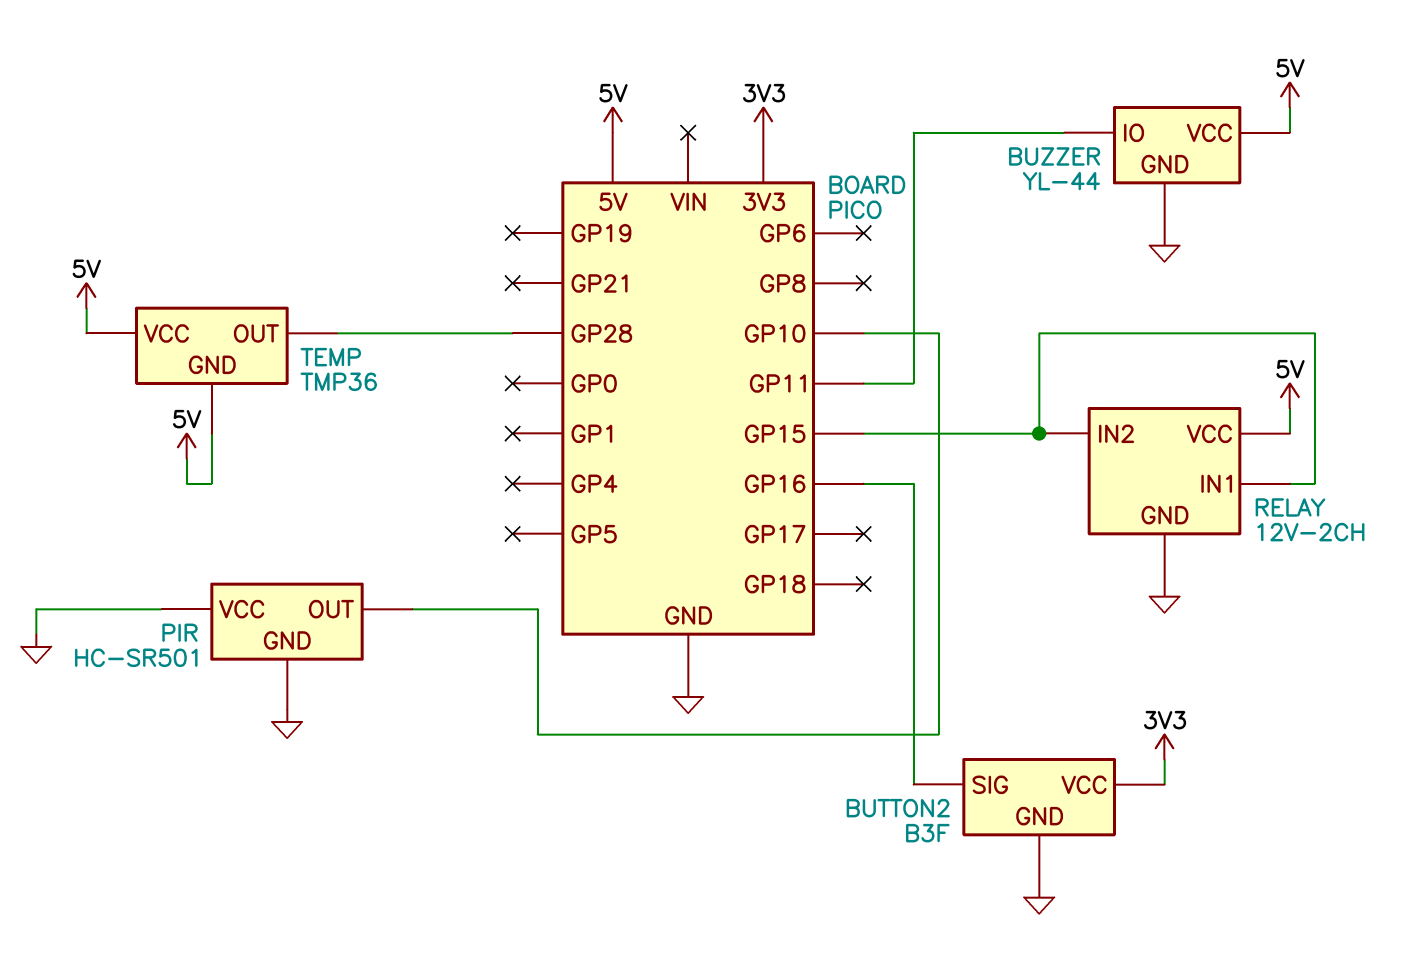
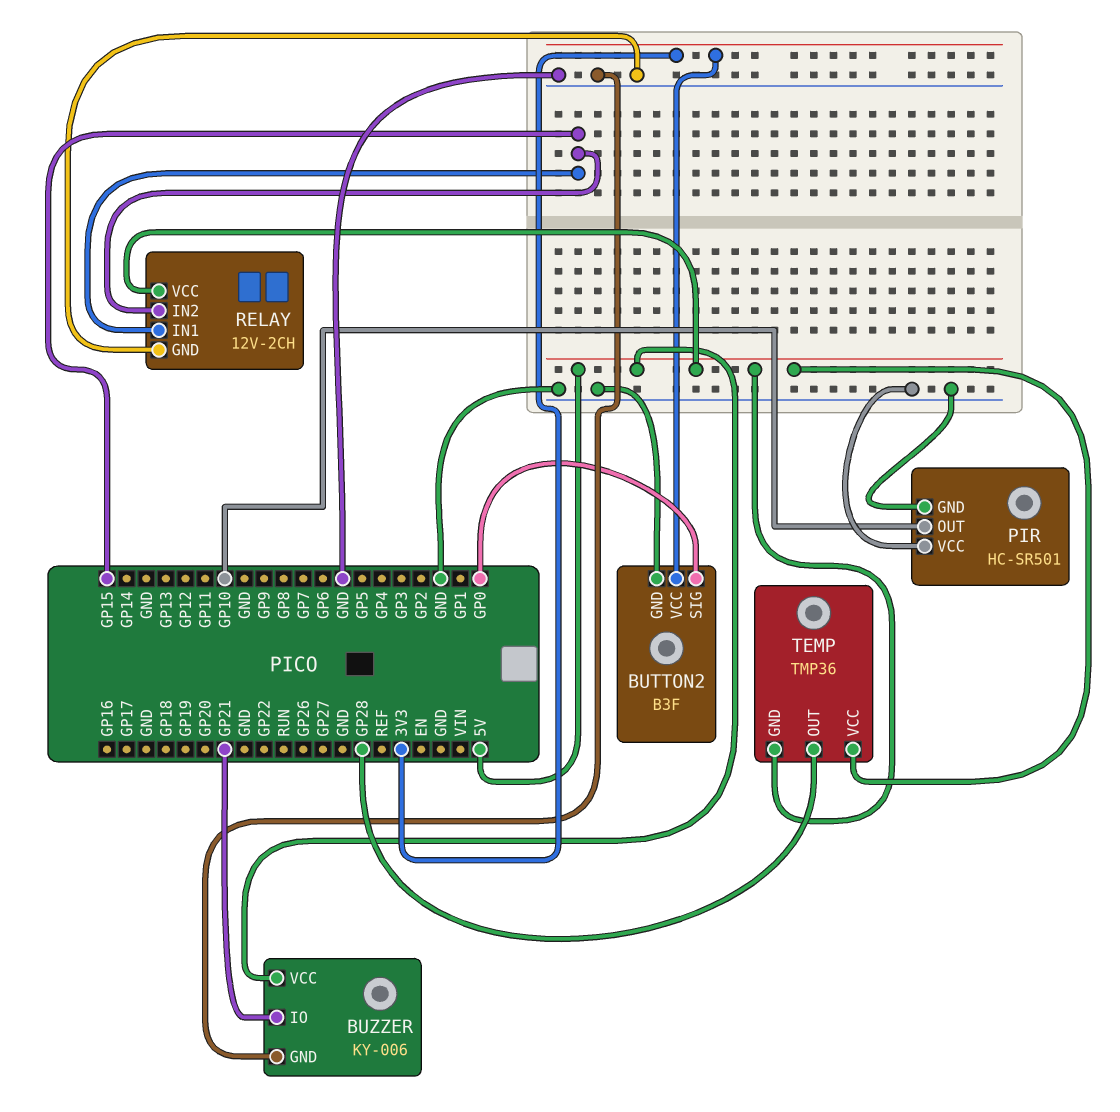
BUTTON2 pin SIG: GP16 -> GP0
BUZZER: YL-44 -> KY-006
BUZZER pin IO: GP11 -> GP21

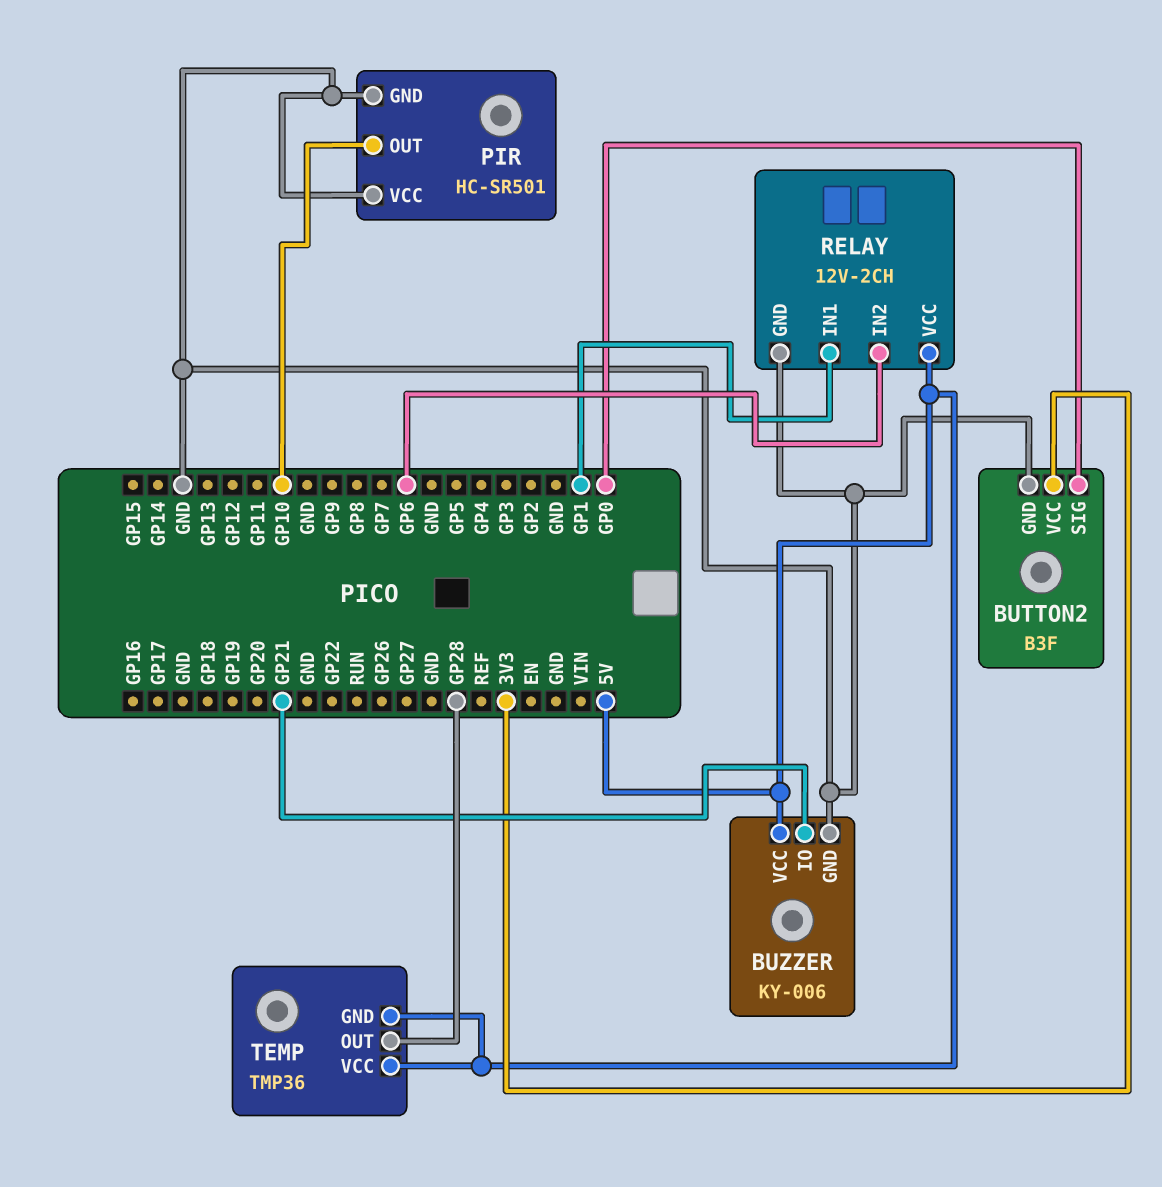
RELAY pin IN1: GP15 -> GP1
RELAY pin IN2: GP15 -> GP6

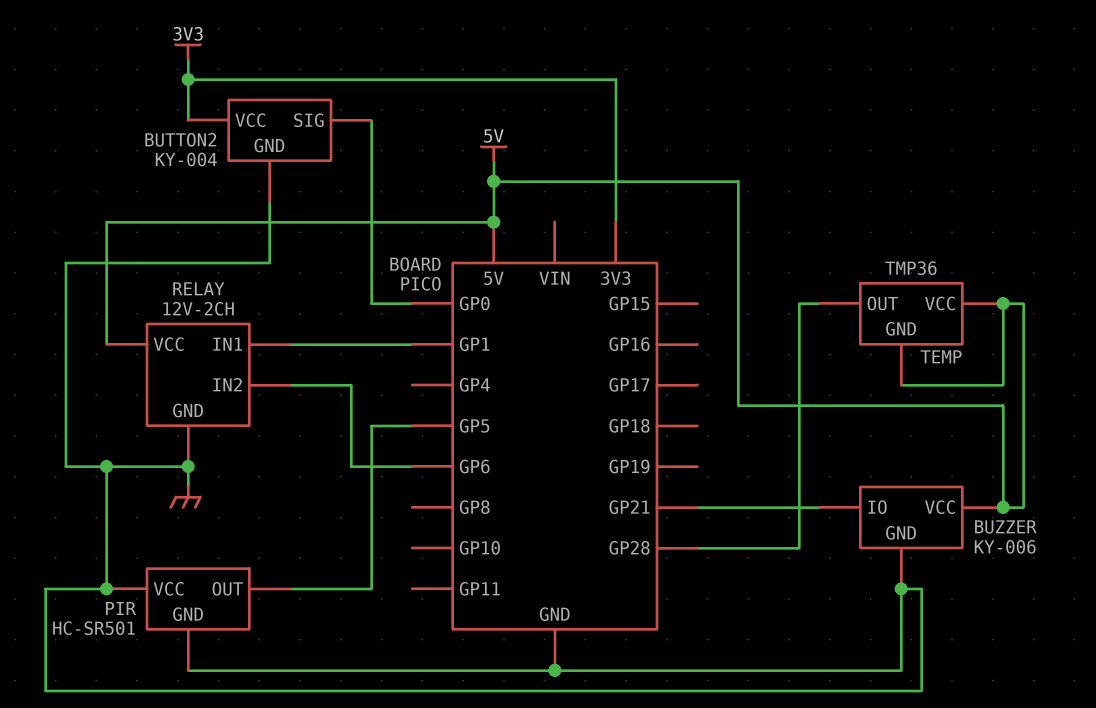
BUTTON2: B3F -> KY-004
PIR pin OUT: GP10 -> GP5

